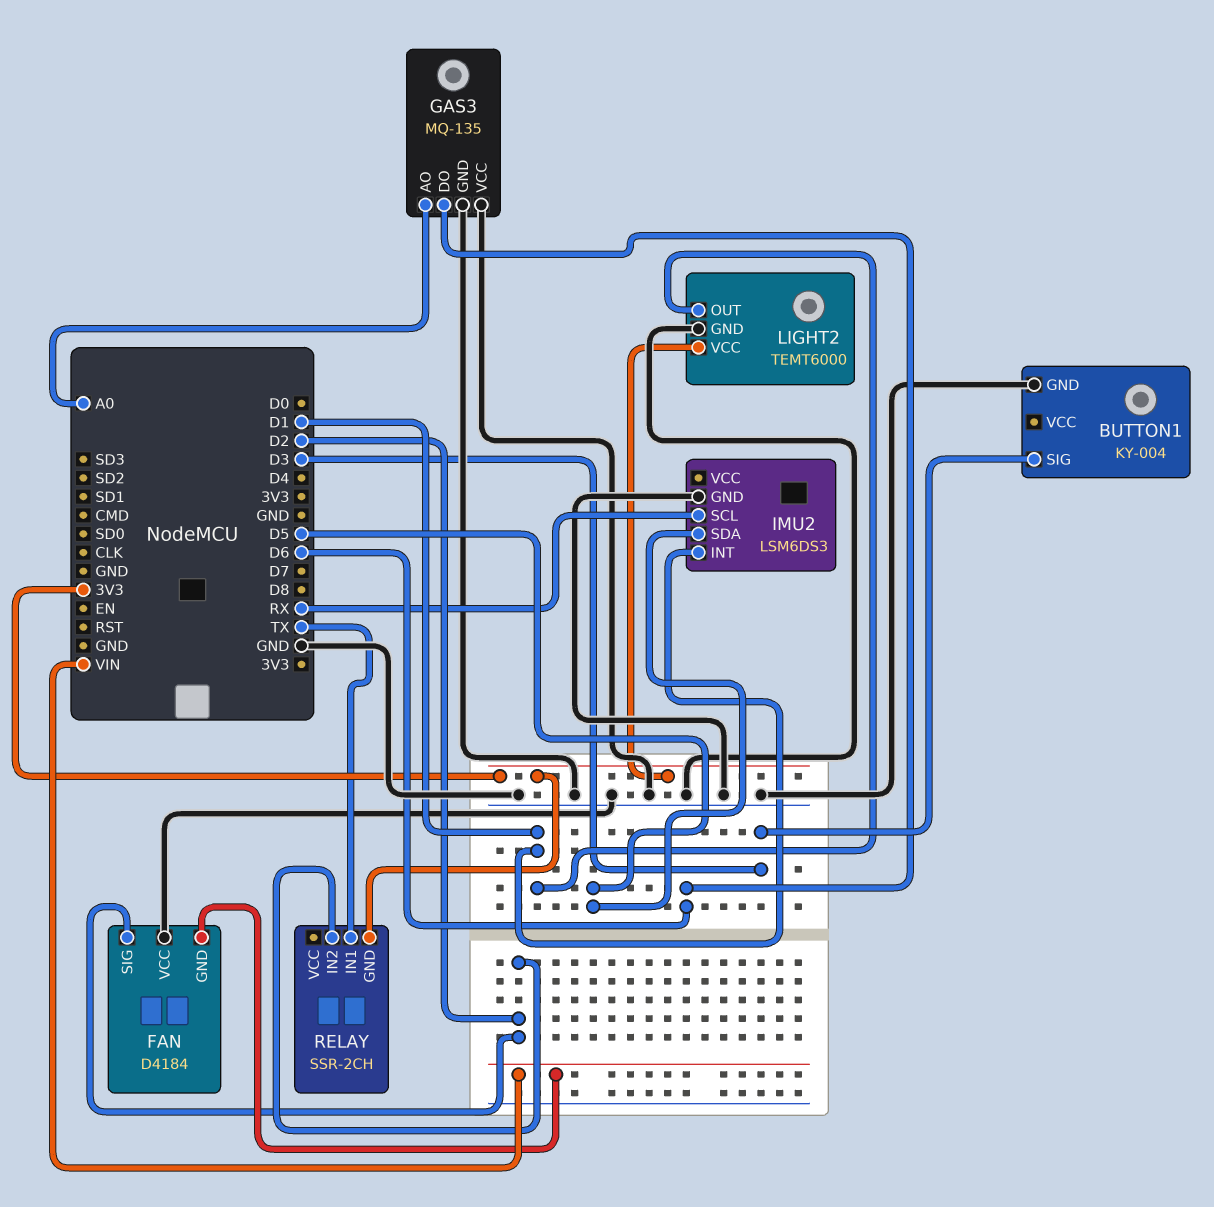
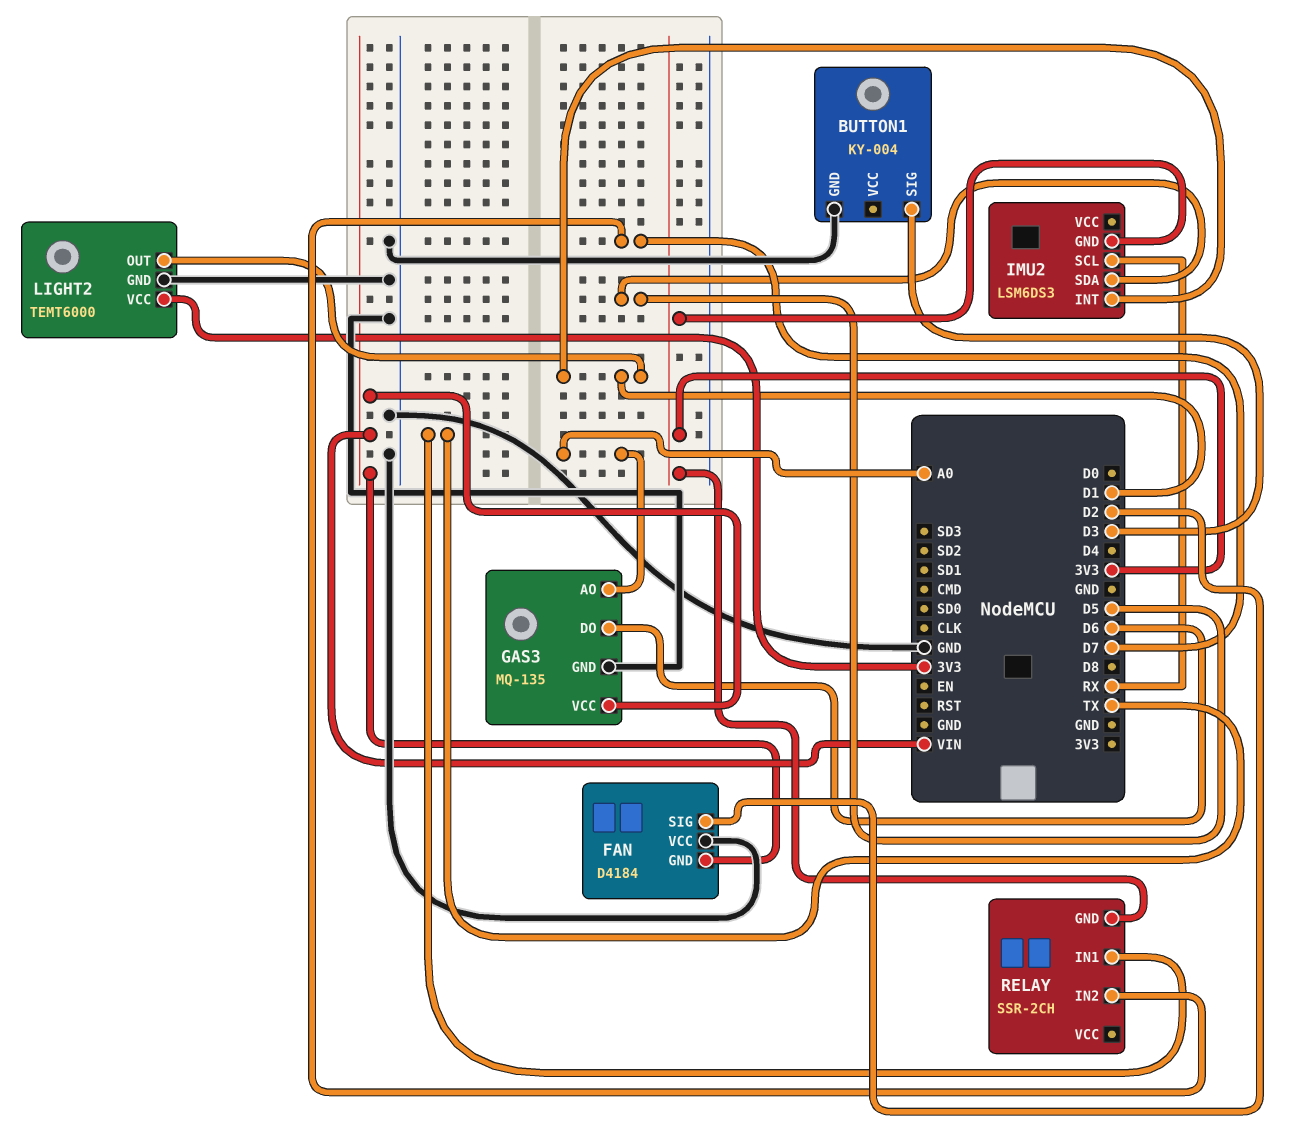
GAS3 pin VCC: GND -> VIN
IMU2 pin GND: GND -> 3V3
RELAY pin IN2: D2 -> D7

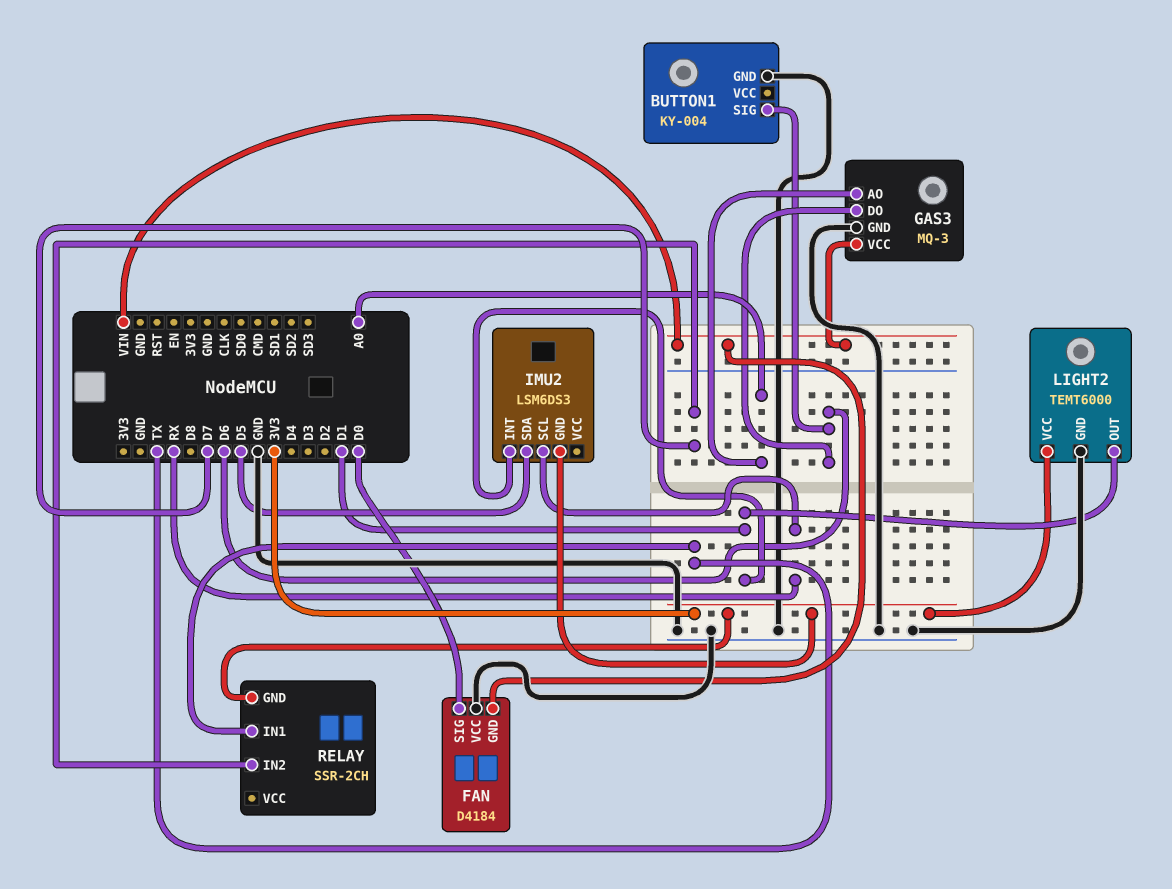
BUTTON1 pin SIG: D3 -> D6
FAN pin SIG: D2 -> D0
GAS3: MQ-135 -> MQ-3

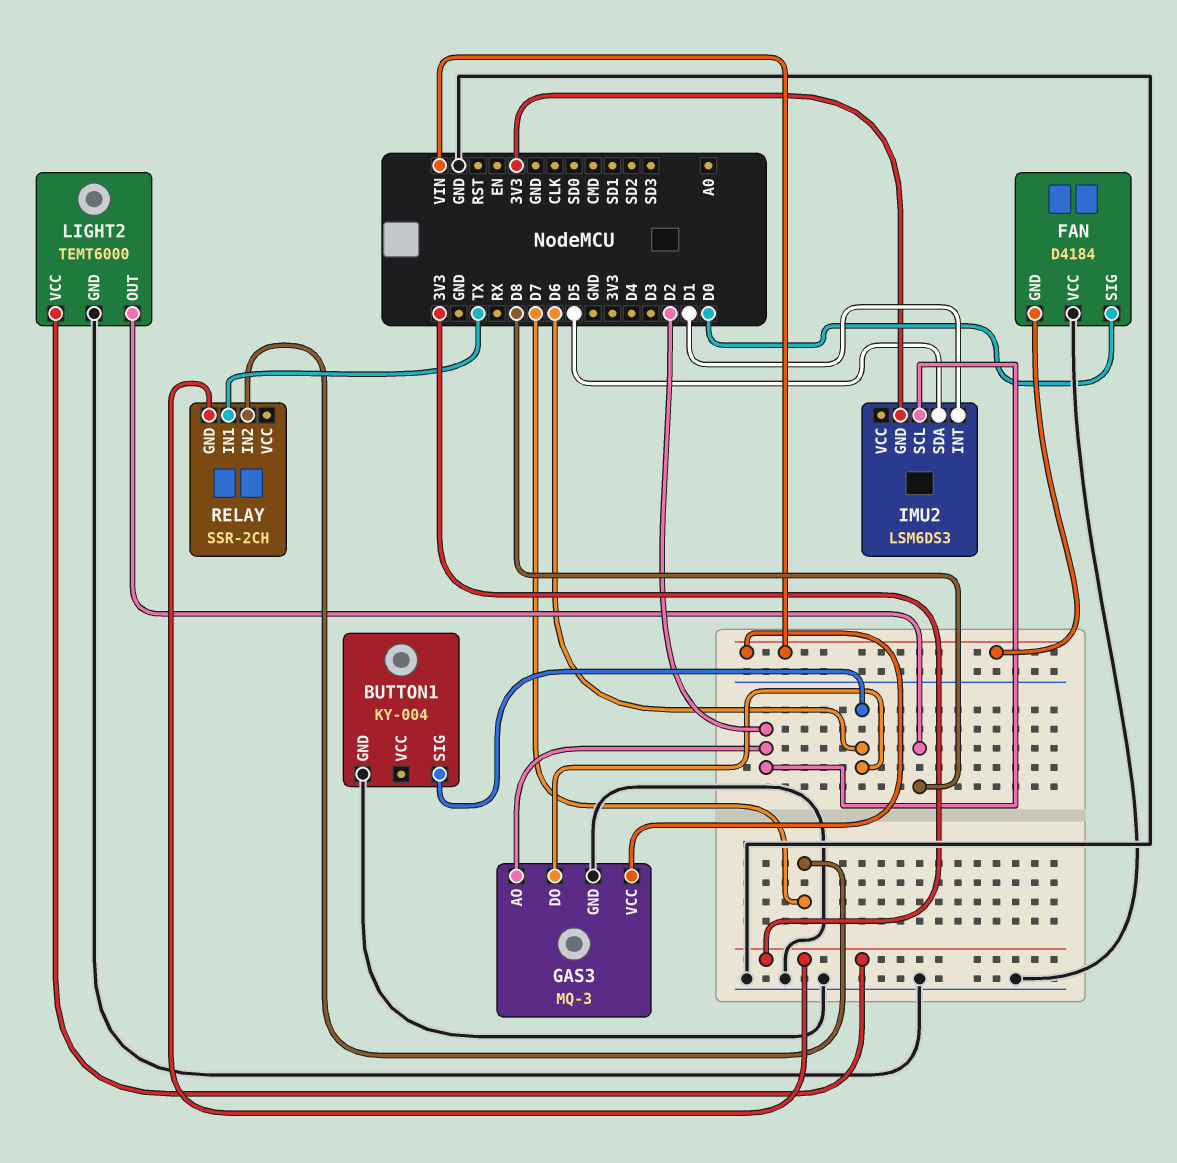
GAS3 pin AO: A0 -> D2
IMU2 pin SCL: RX -> D2
LIGHT2 pin OUT: D1 -> D8

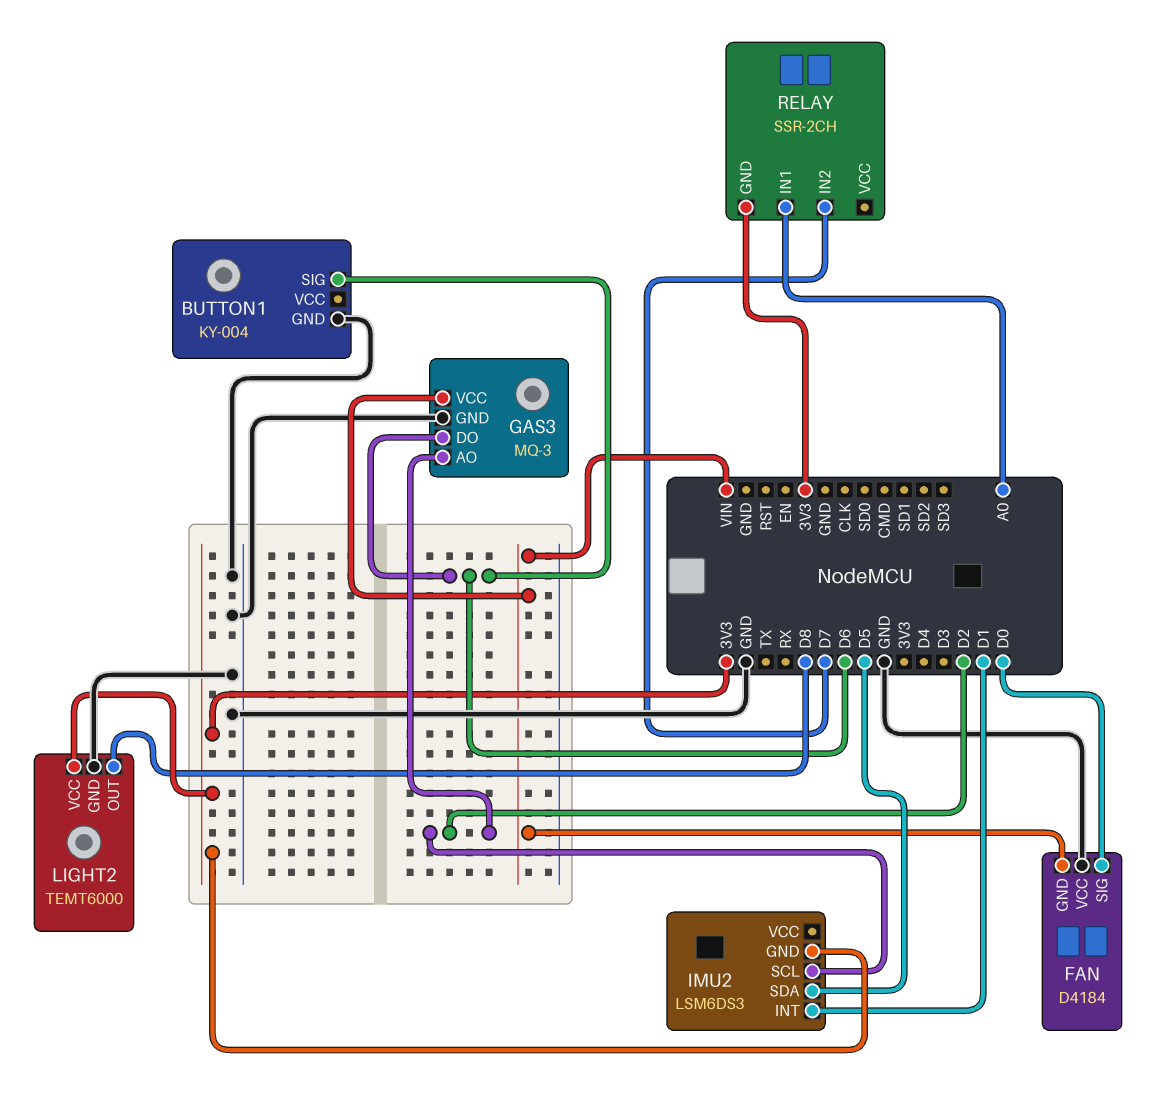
RELAY pin IN1: TX -> A0

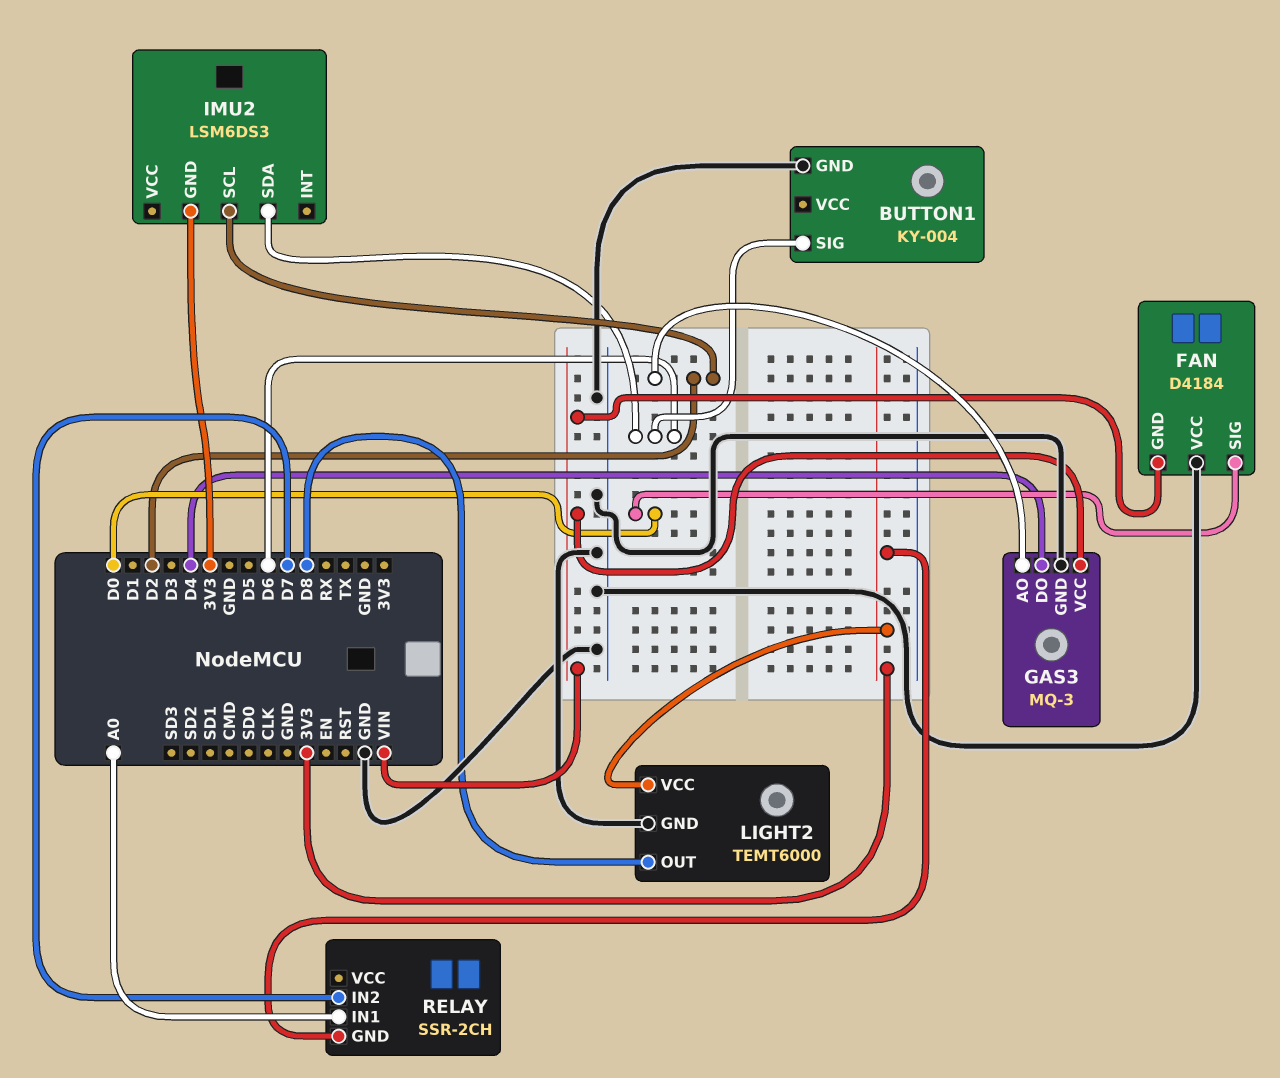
GAS3 pin DO: D6 -> D4
IMU2 pin INT: D1 -> none
IMU2 pin SDA: D5 -> D6

